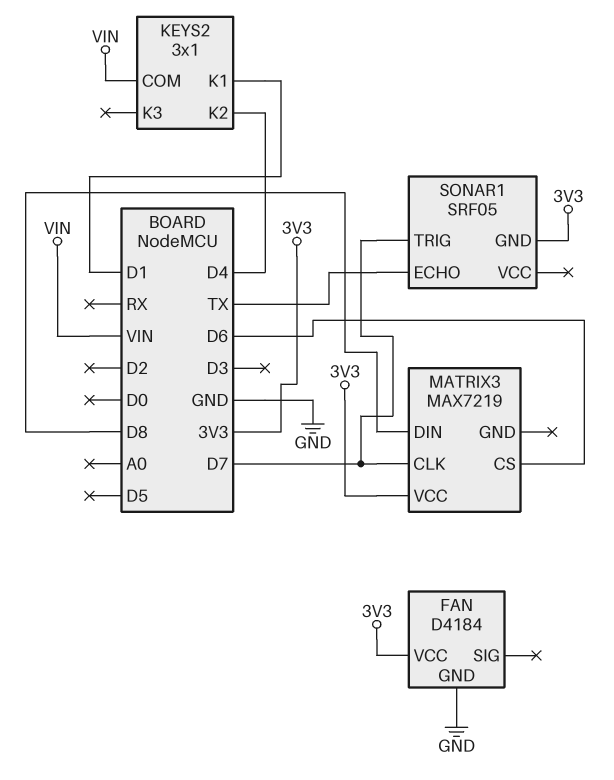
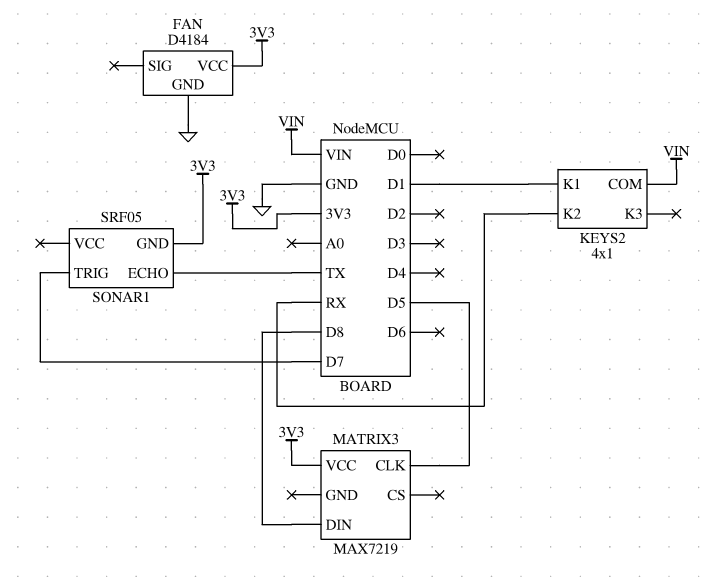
KEYS2: 3x1 -> 4x1
KEYS2 pin K2: D4 -> RX
MATRIX3 pin CLK: D7 -> D5
MATRIX3 pin CS: D6 -> none

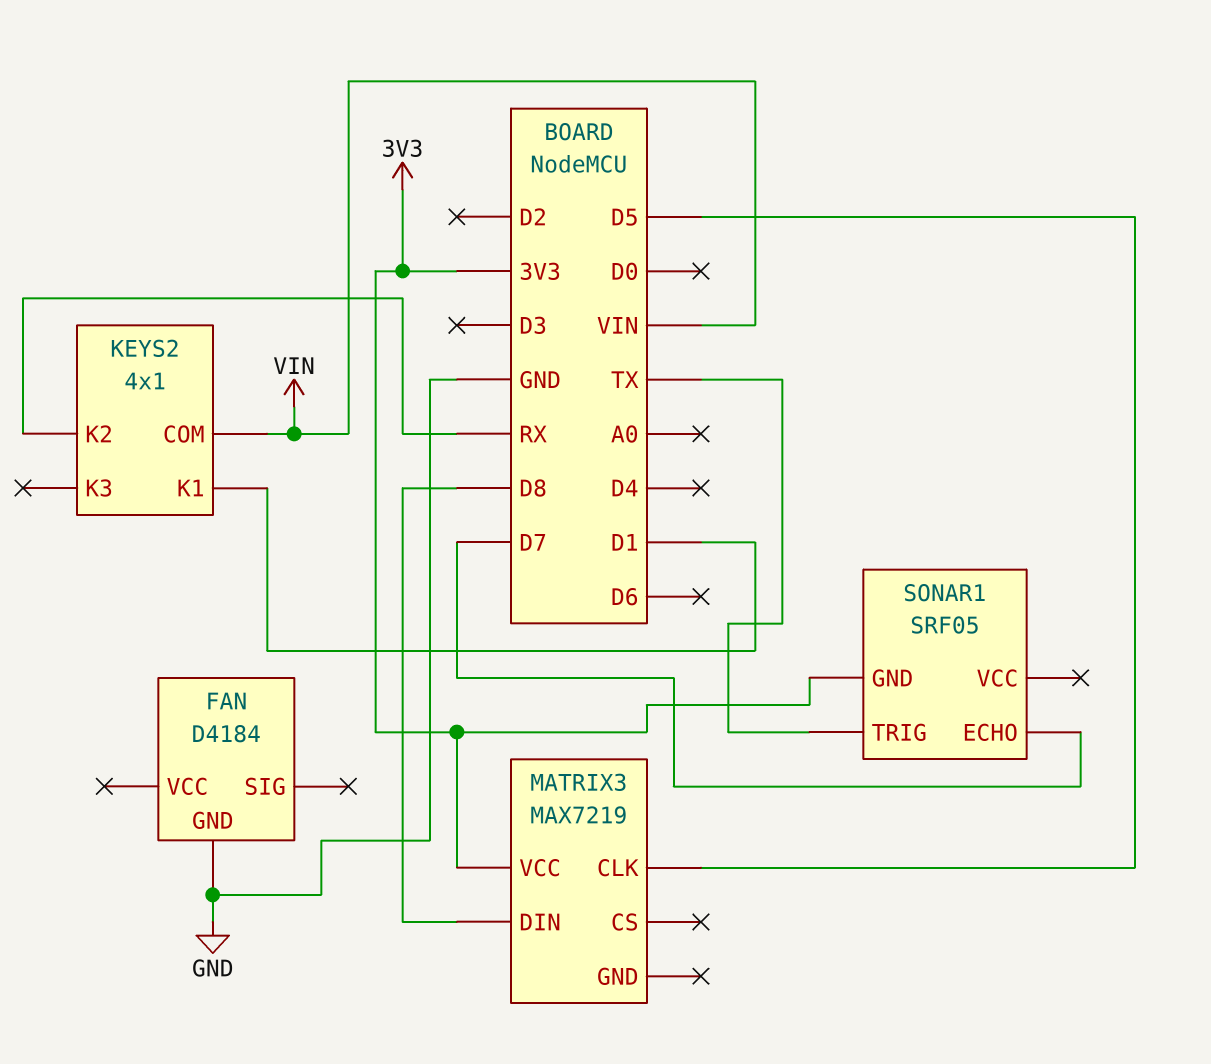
FAN pin VCC: 3V3 -> none
SONAR1 pin ECHO: TX -> D7
SONAR1 pin TRIG: D7 -> TX

